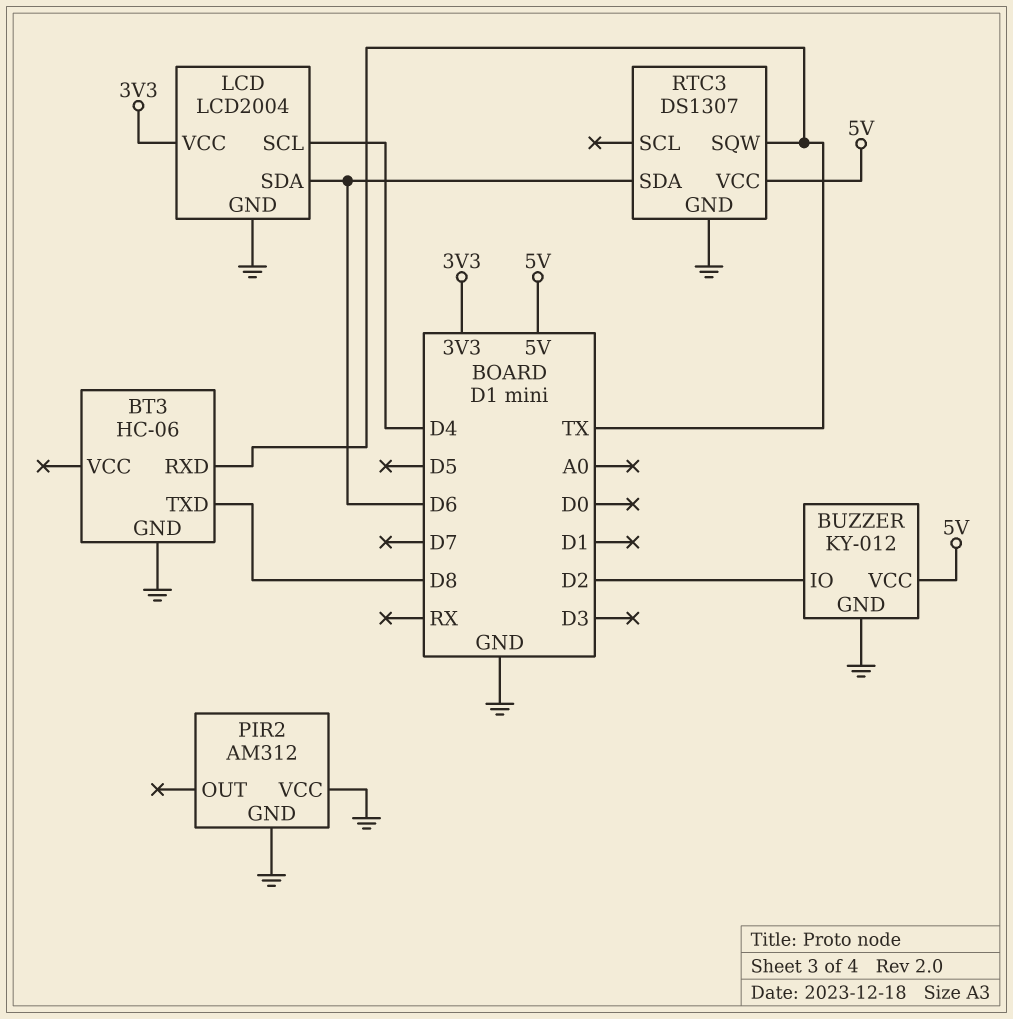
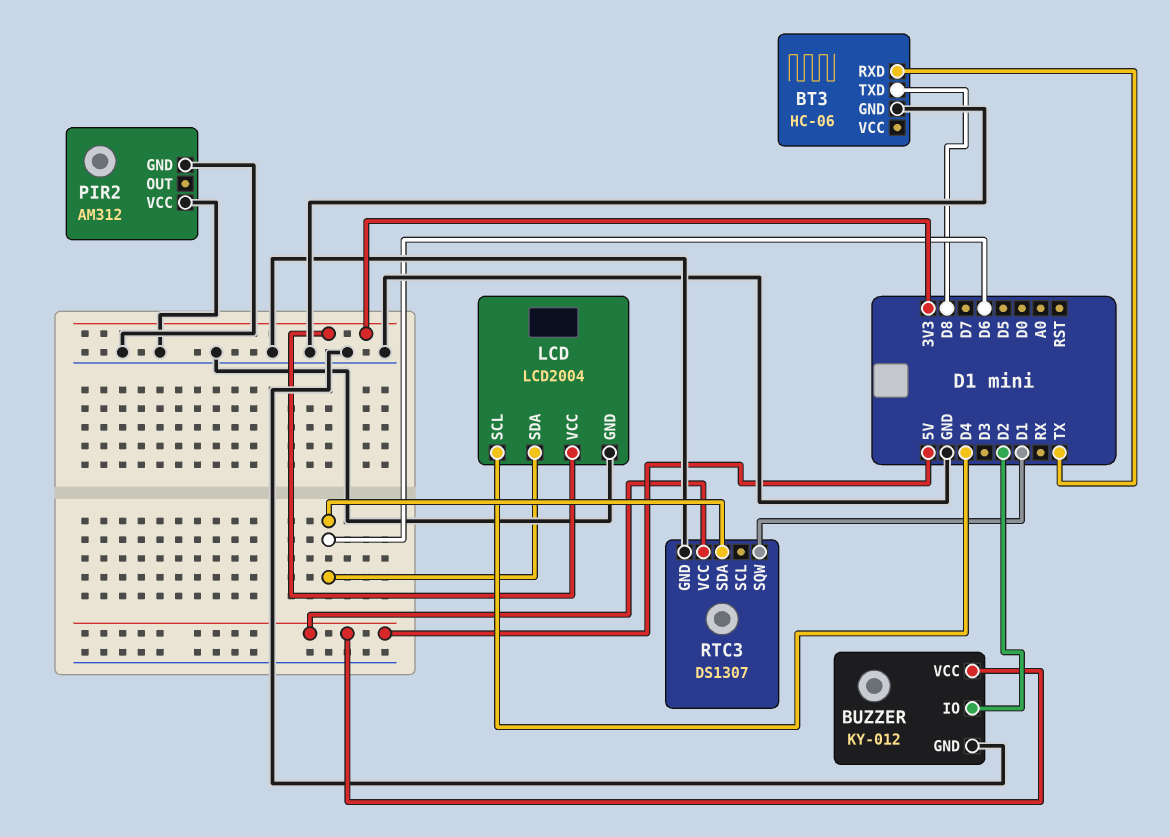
RTC3 pin SQW: TX -> D1

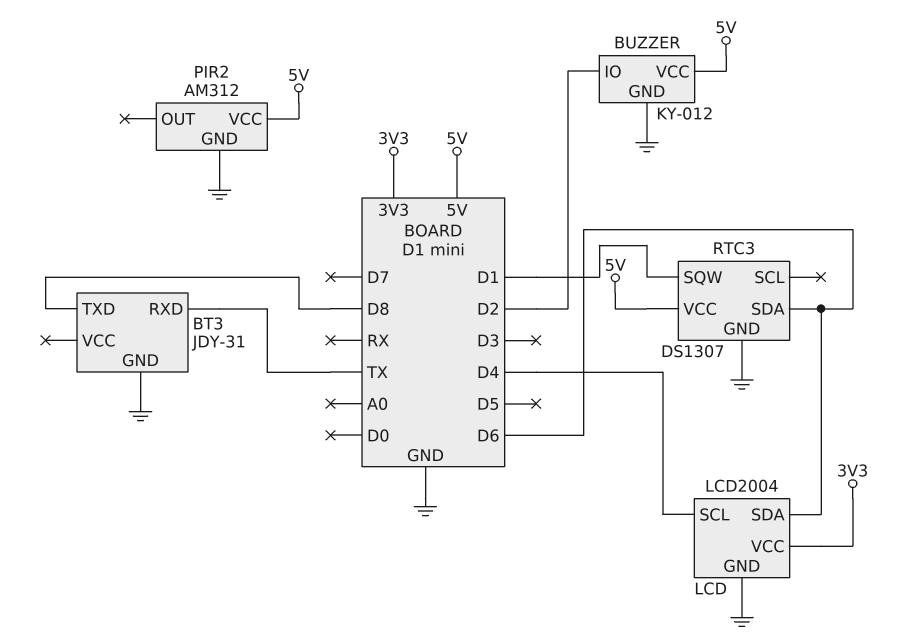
BT3: HC-06 -> JDY-31
PIR2 pin VCC: GND -> 5V

